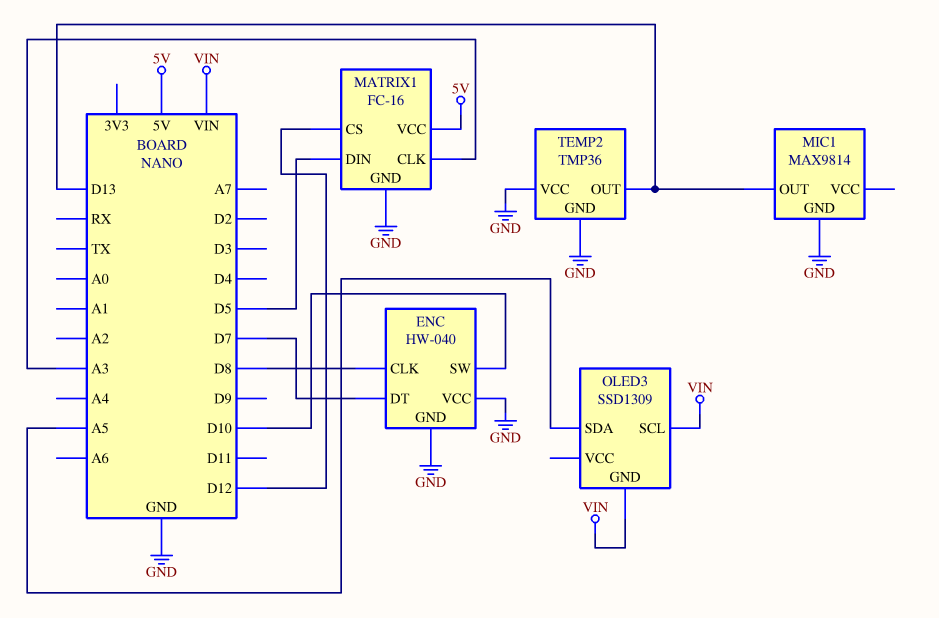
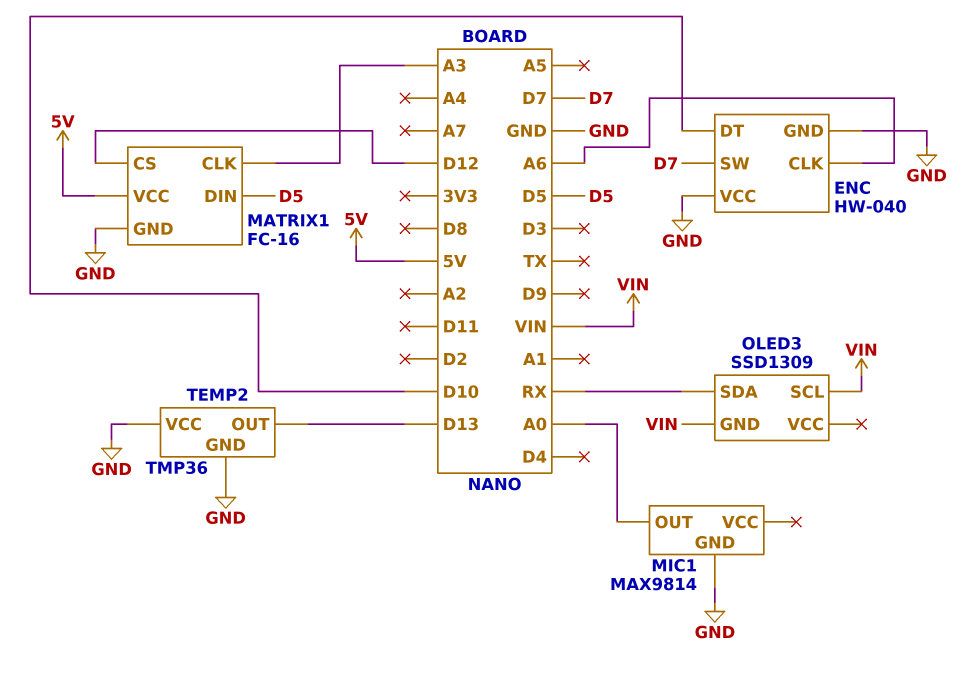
ENC pin CLK: D8 -> A6
ENC pin DT: D7 -> D10
ENC pin SW: D10 -> D7
MIC1 pin OUT: D13 -> A0
OLED3 pin SDA: A5 -> RX

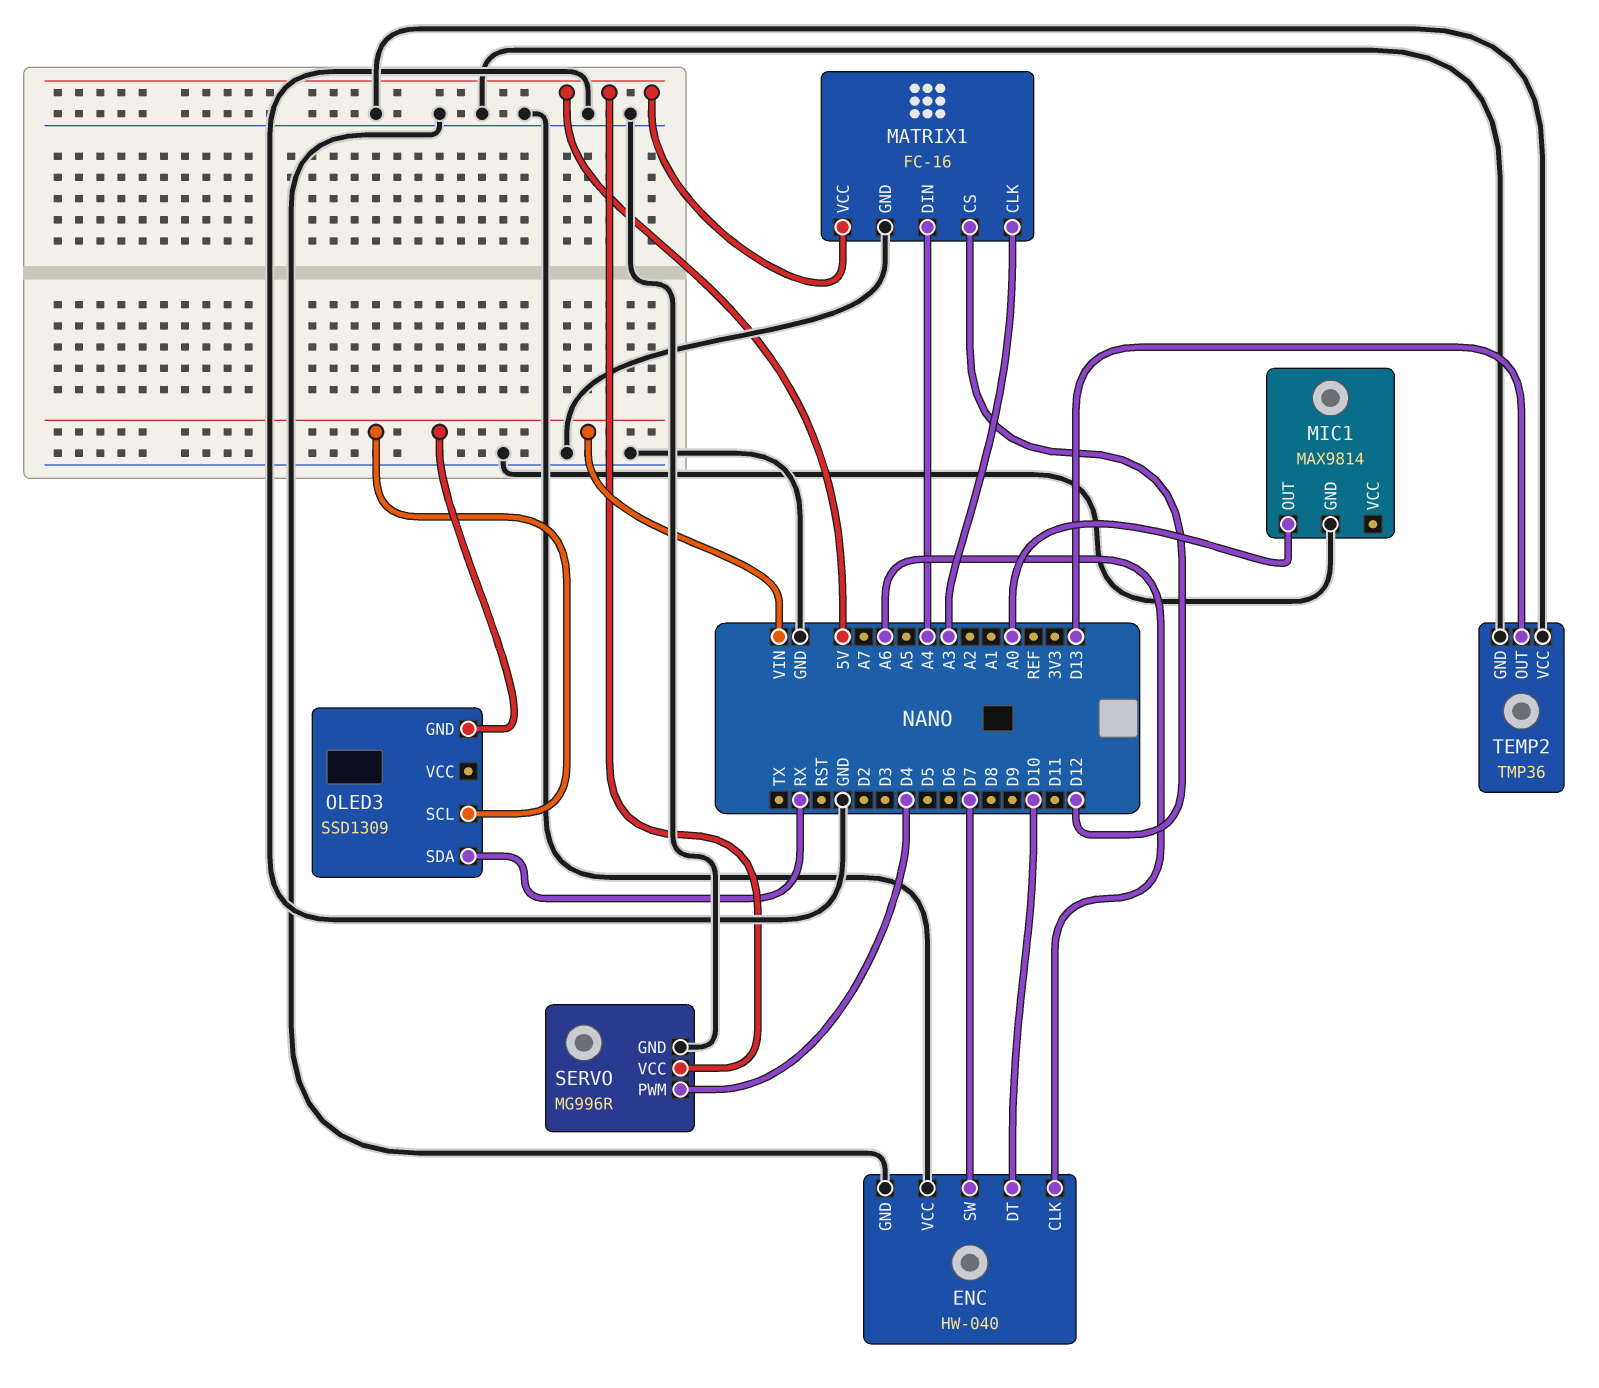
MATRIX1 pin DIN: D5 -> A4
SERVO: none -> MG996R
SERVO pin GND: none -> GND
SERVO pin PWM: none -> D4
SERVO pin VCC: none -> 5V

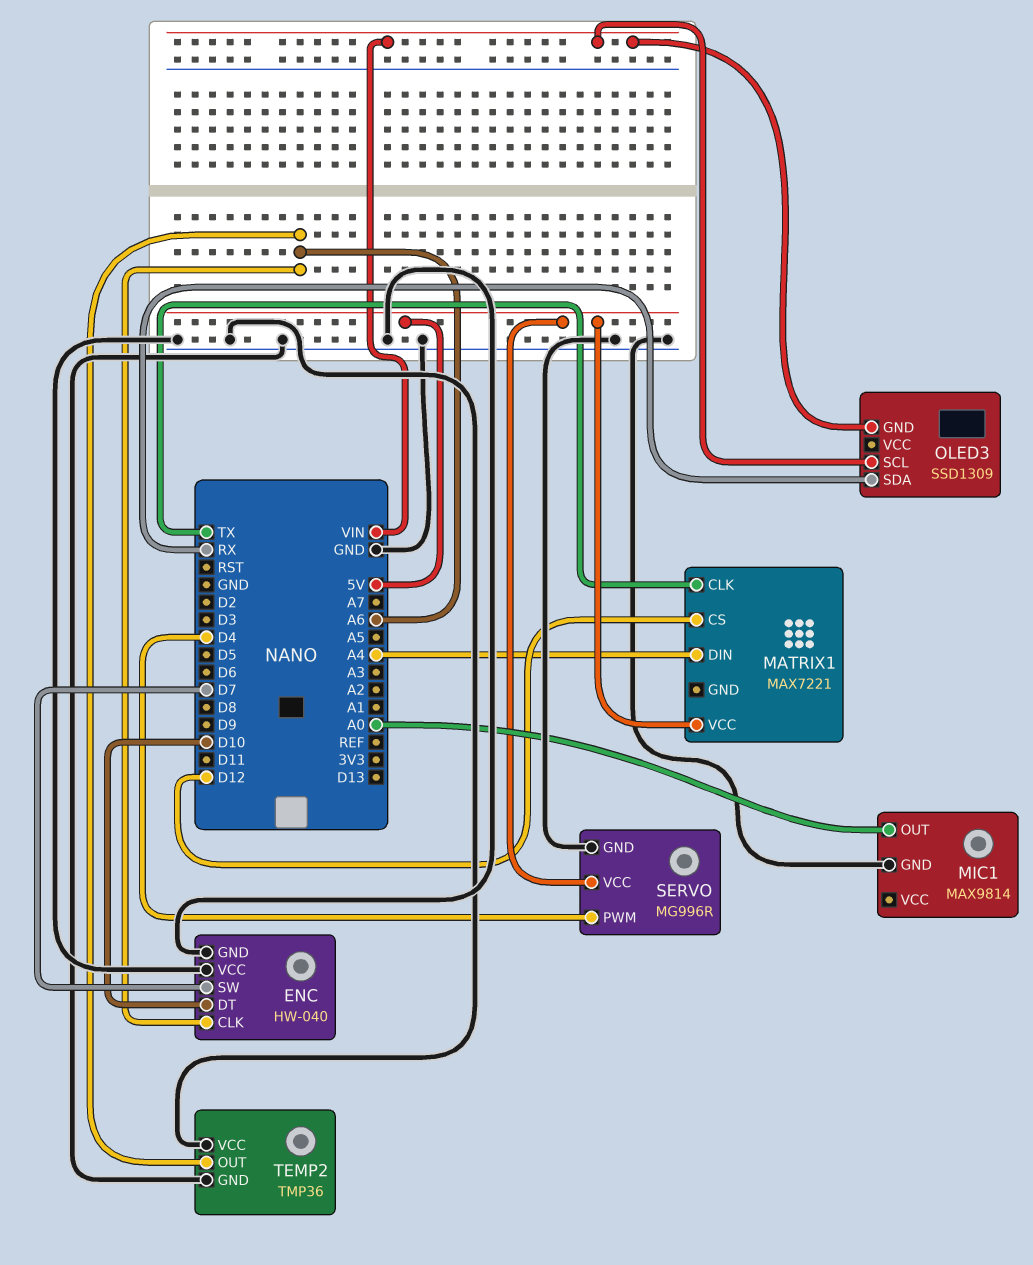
MATRIX1: FC-16 -> MAX7221
MATRIX1 pin CLK: A3 -> TX
MATRIX1 pin GND: GND -> none
TEMP2 pin OUT: D13 -> A6

